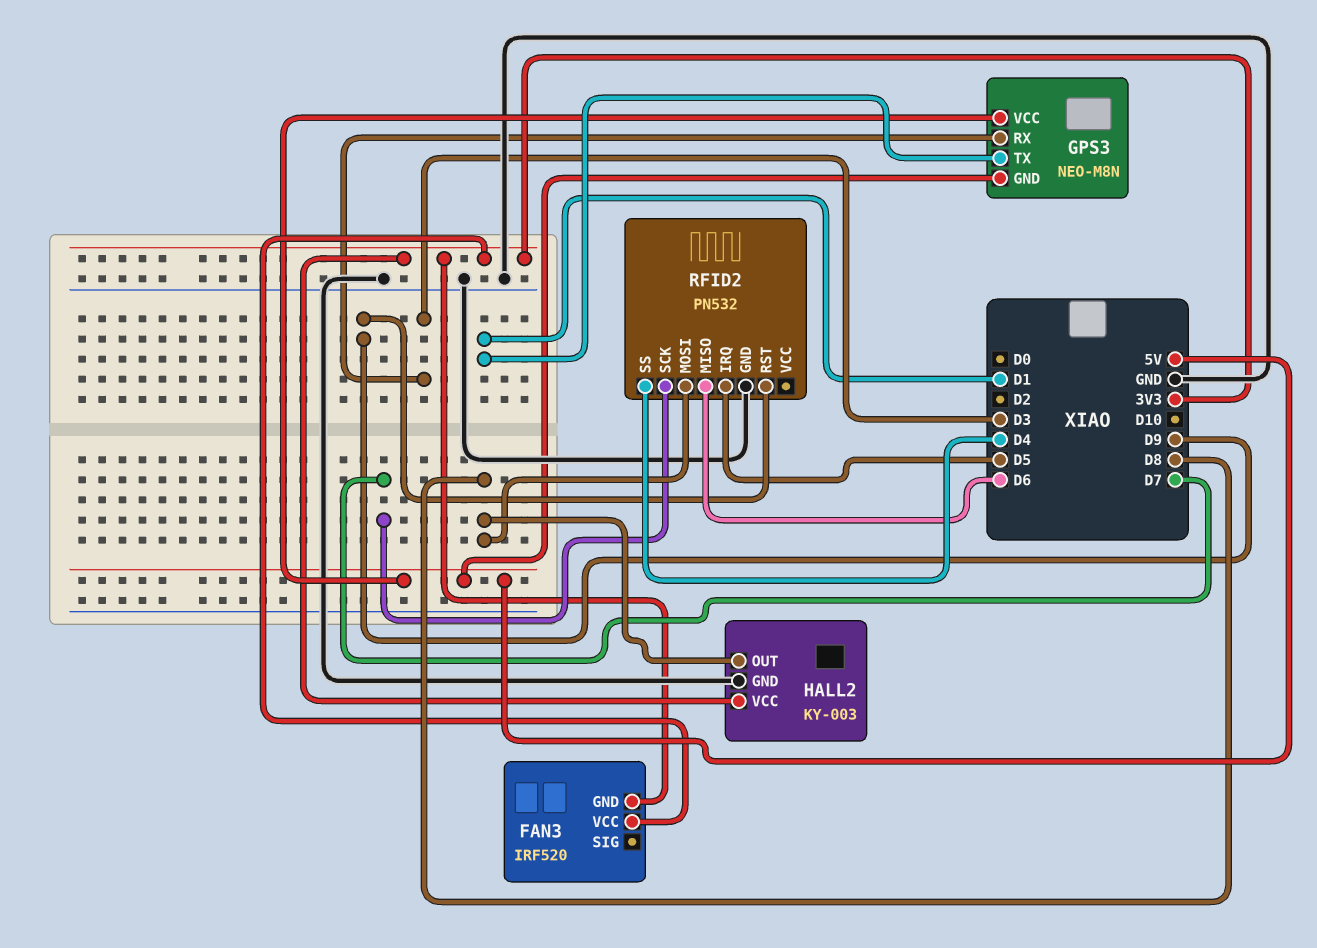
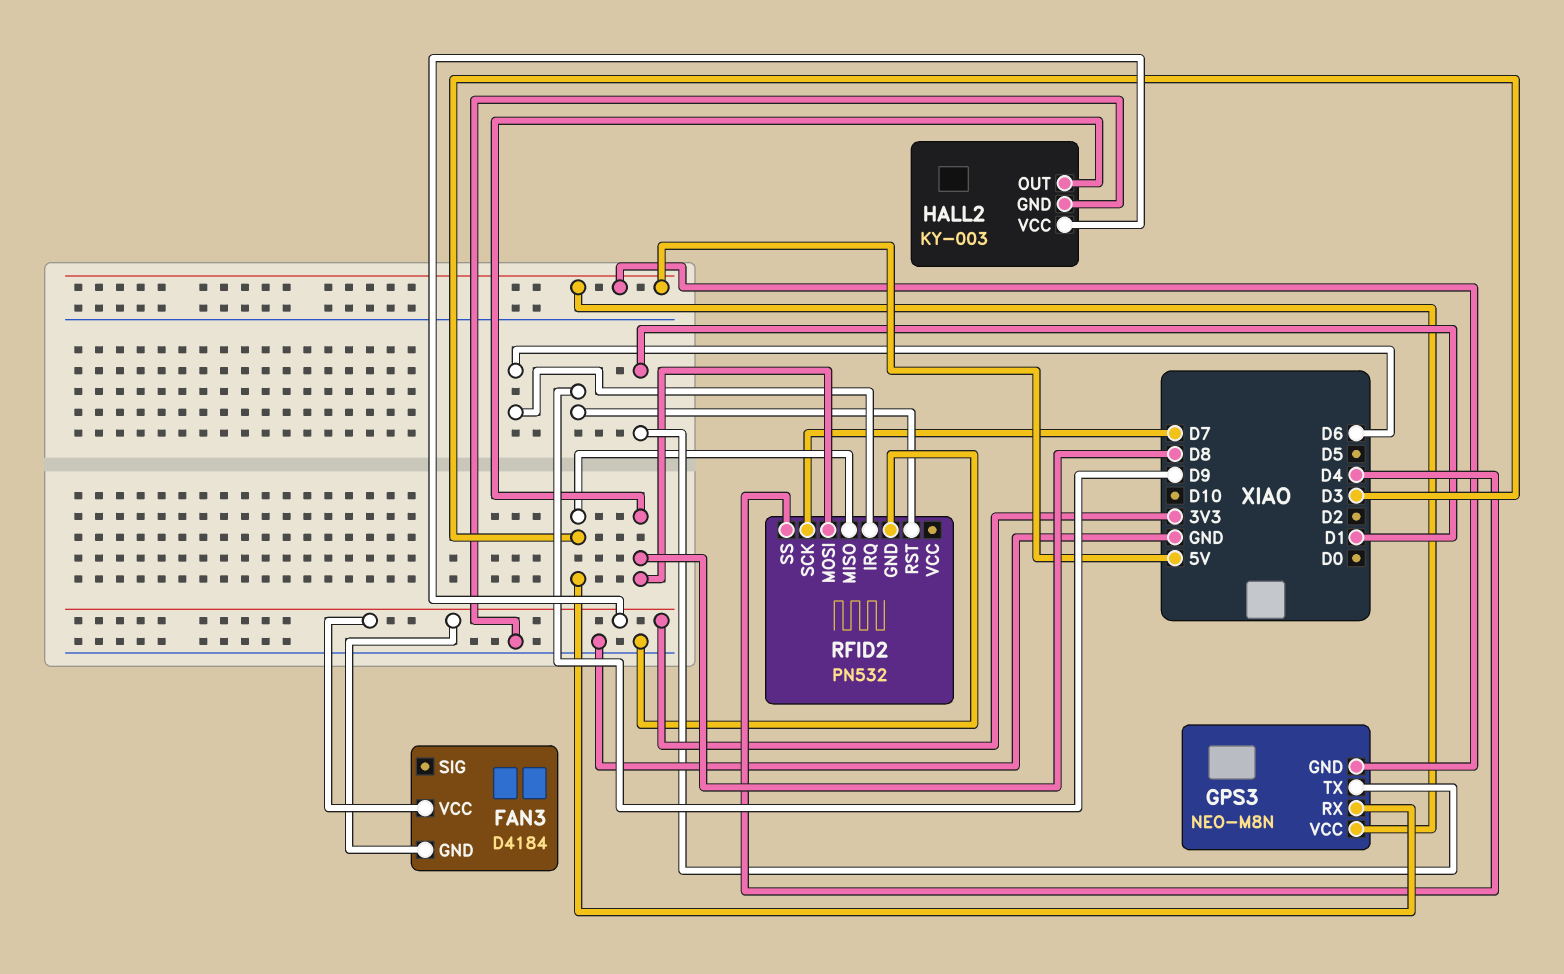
FAN3: IRF520 -> D4184
RFID2 pin IRQ: D5 -> D6
RFID2 pin MISO: D6 -> D3

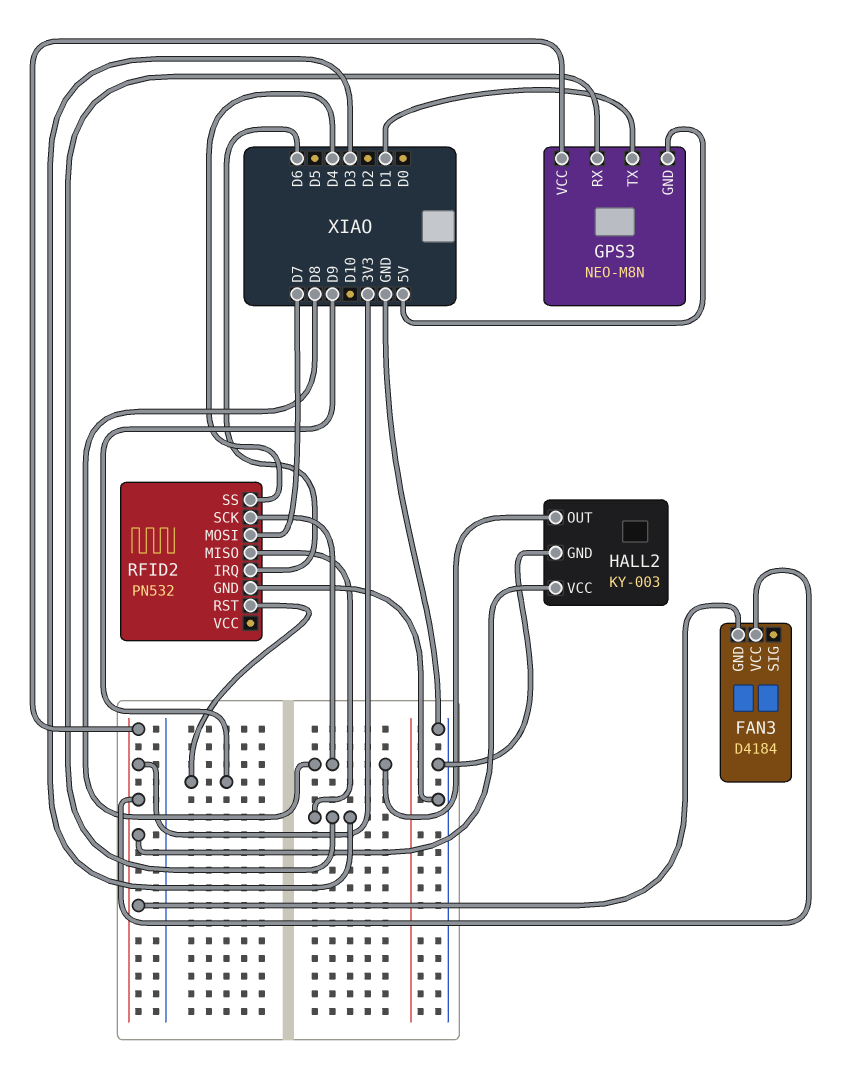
GPS3 pin VCC: 5V -> 3V3
RFID2 pin MOSI: D8 -> D7
RFID2 pin SCK: D7 -> D8

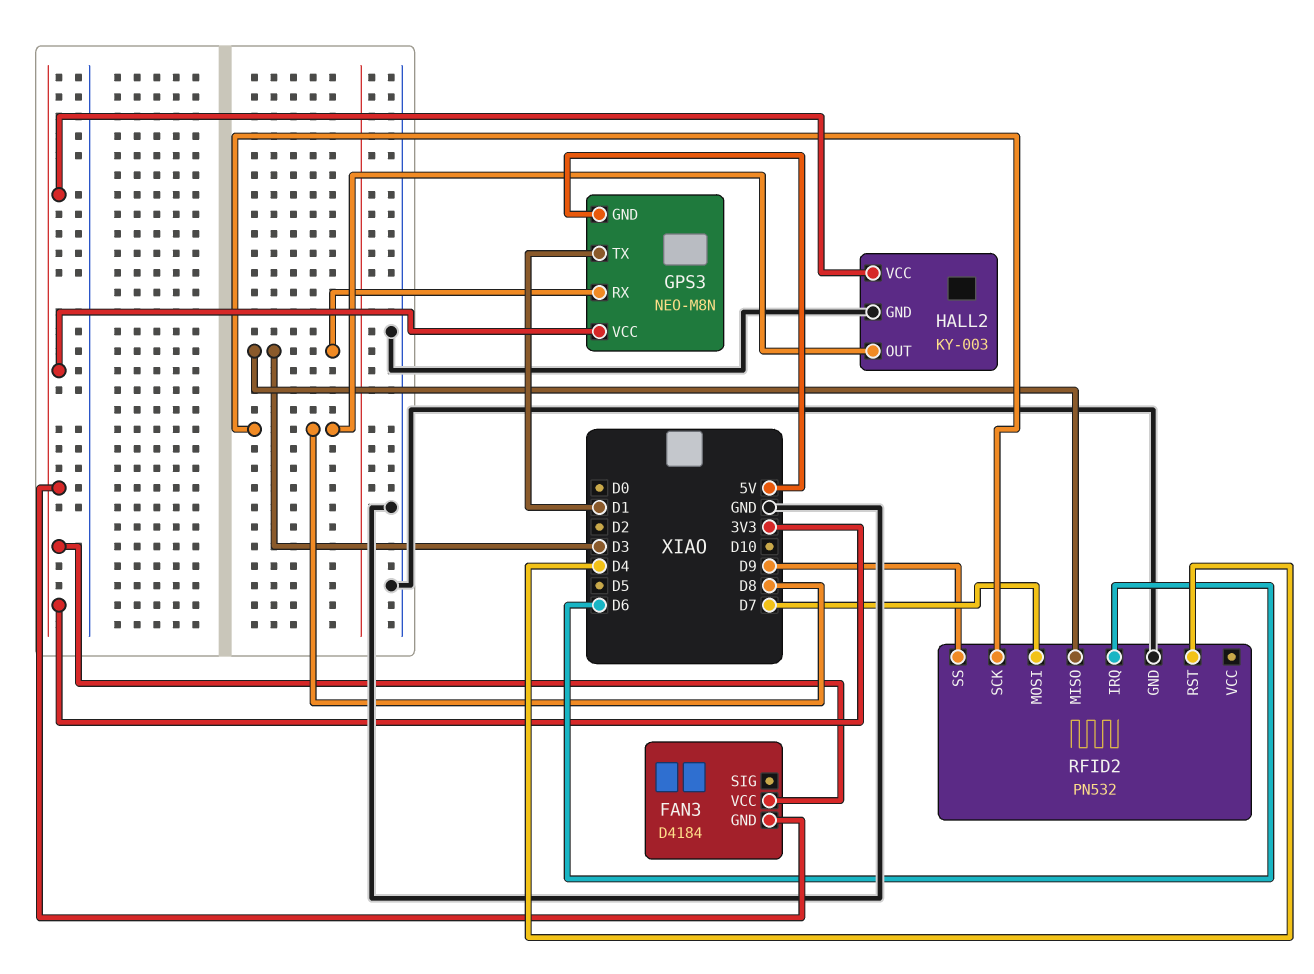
RFID2 pin RST: D9 -> D4
RFID2 pin SS: D4 -> D9

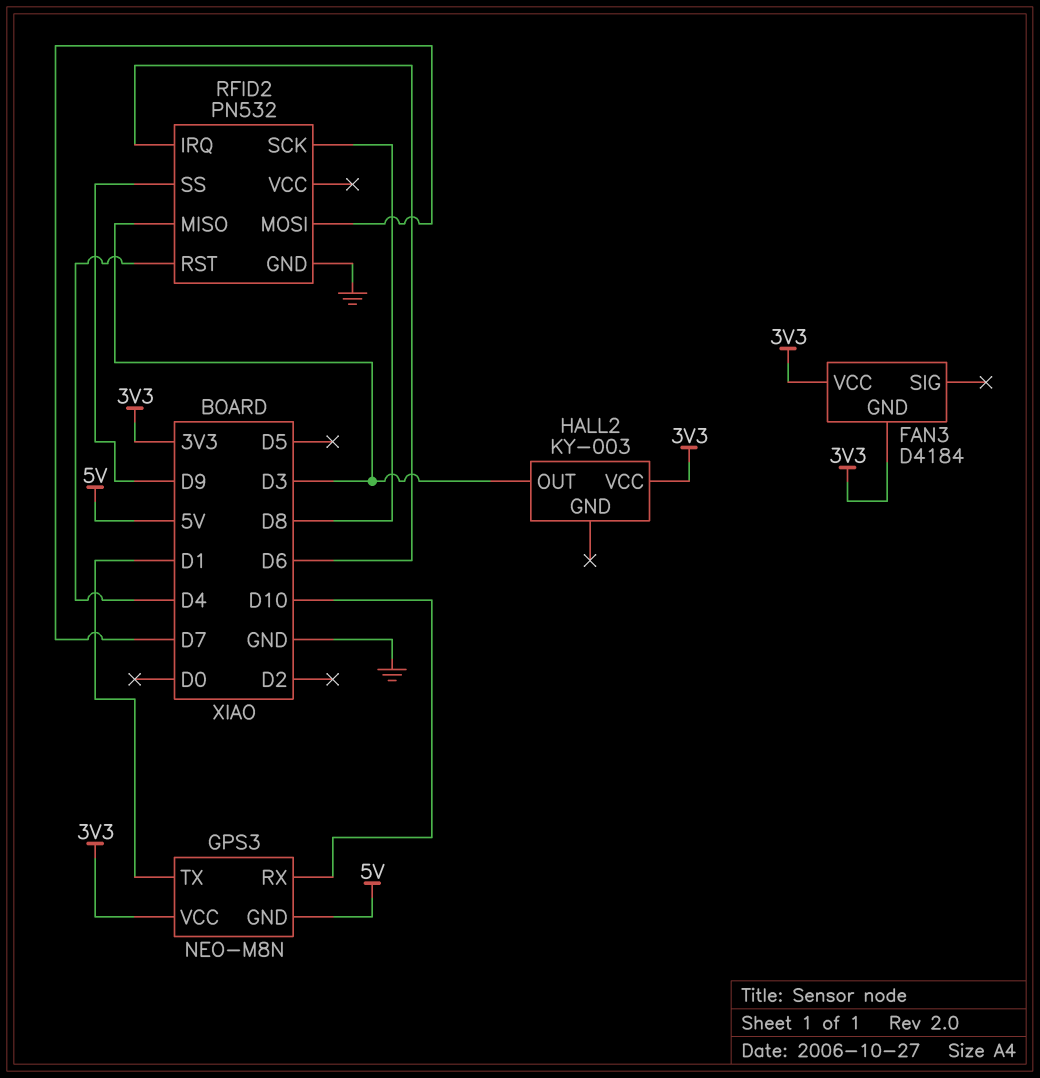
GPS3 pin RX: D3 -> D10
HALL2 pin GND: GND -> none
HALL2 pin OUT: D8 -> D3

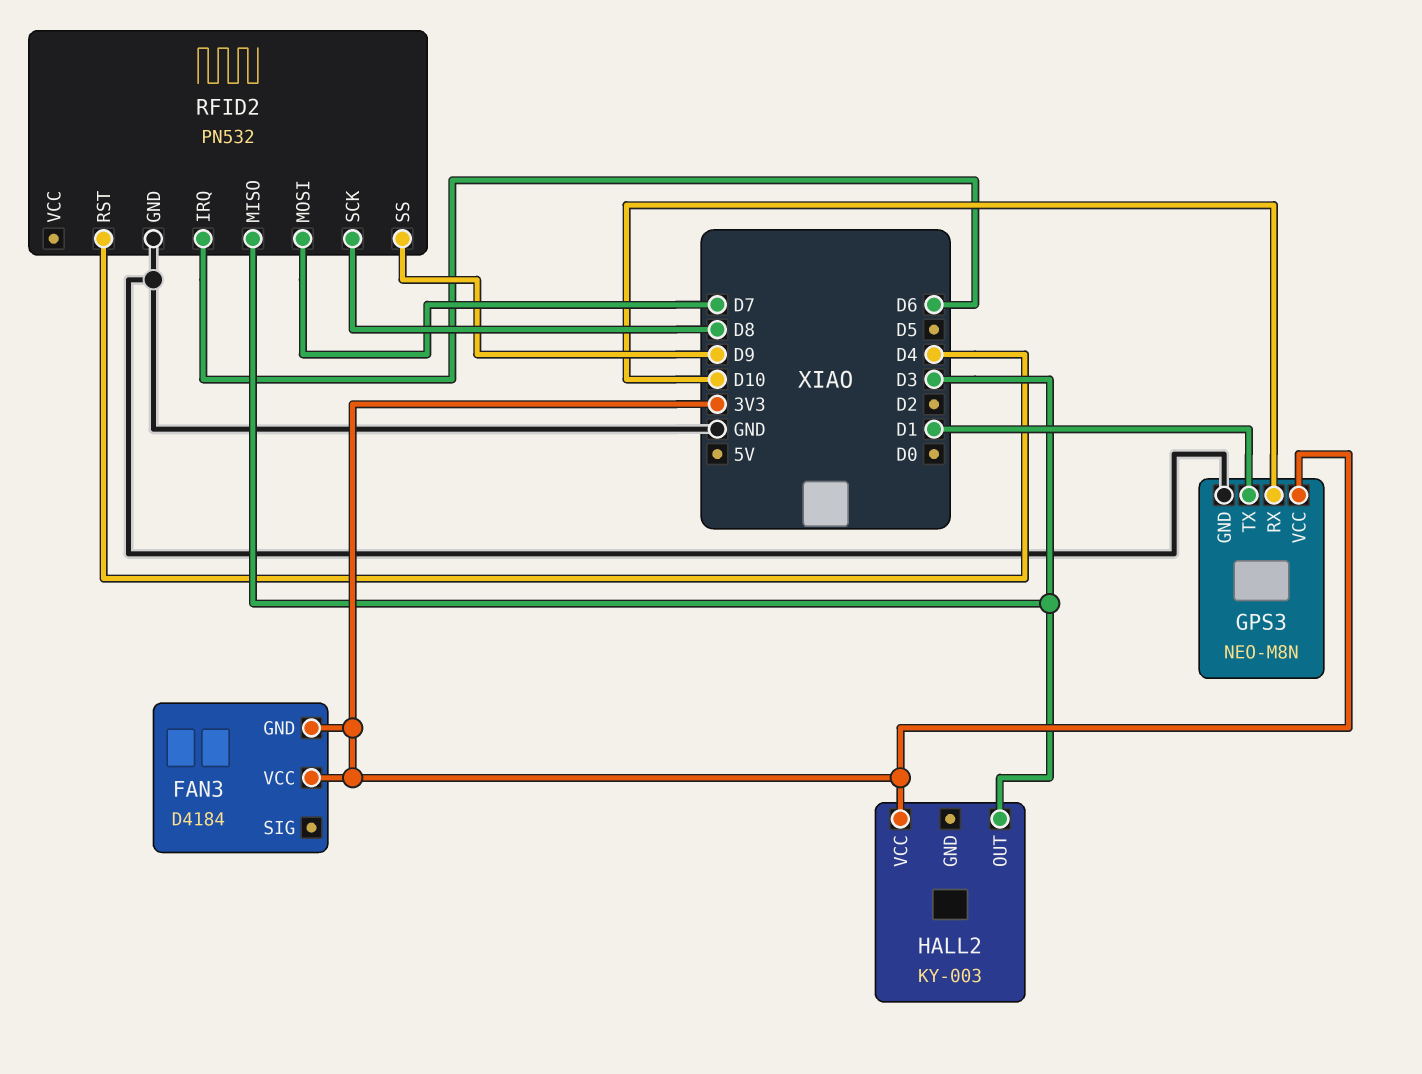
GPS3 pin GND: 5V -> GND

